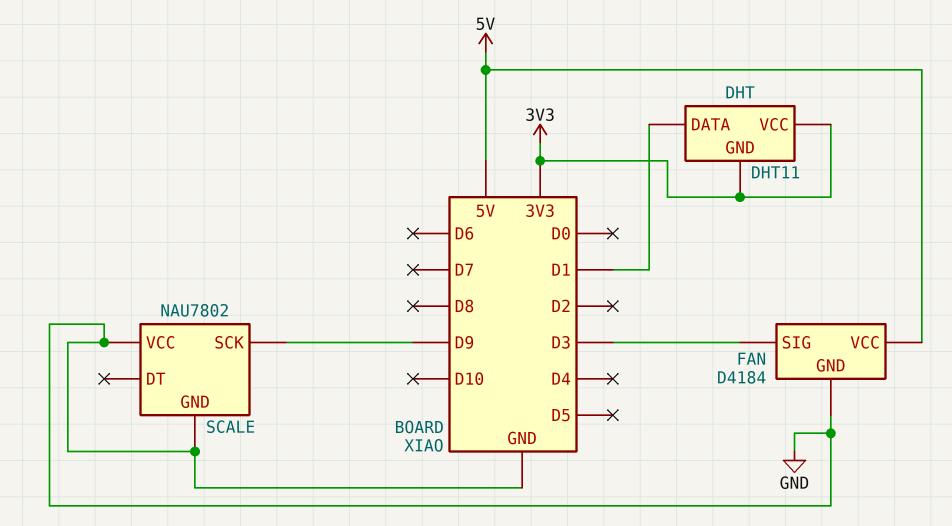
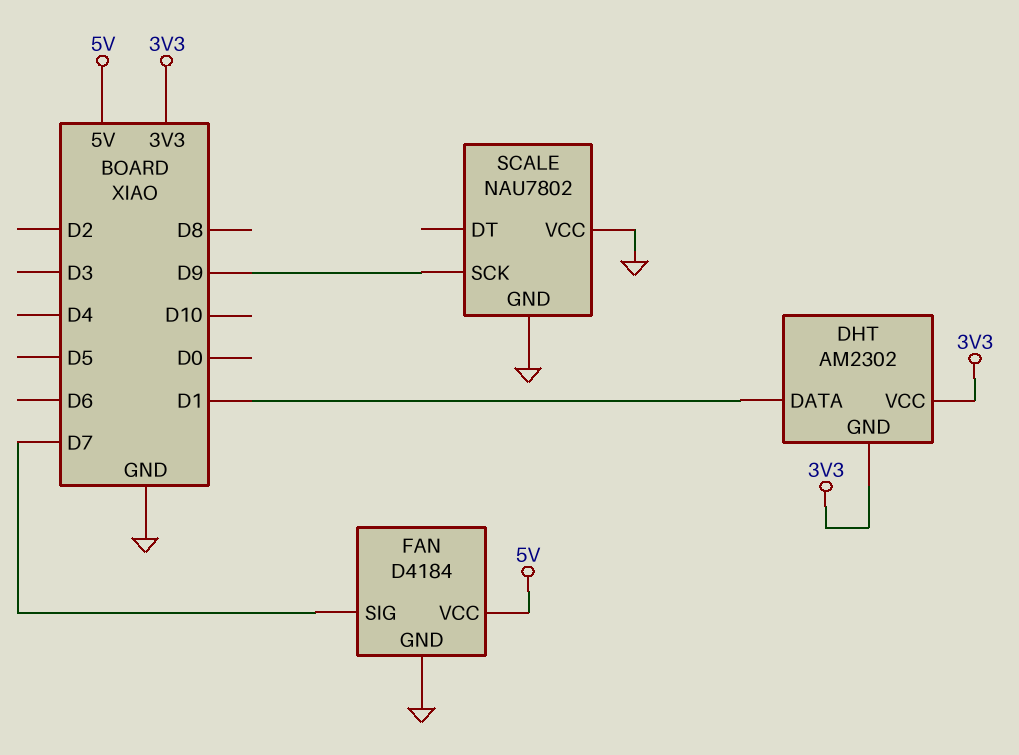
DHT: DHT11 -> AM2302
FAN pin SIG: D3 -> D7

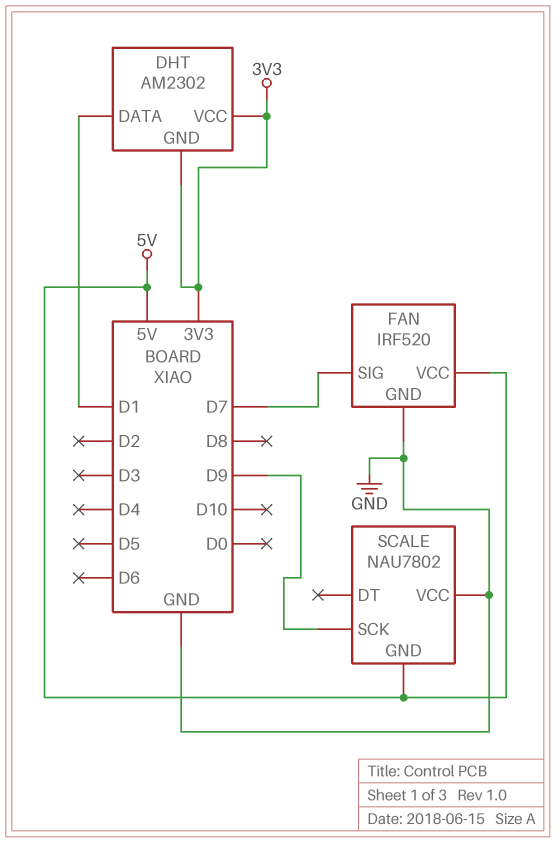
FAN: D4184 -> IRF520
SCALE pin GND: GND -> 5V

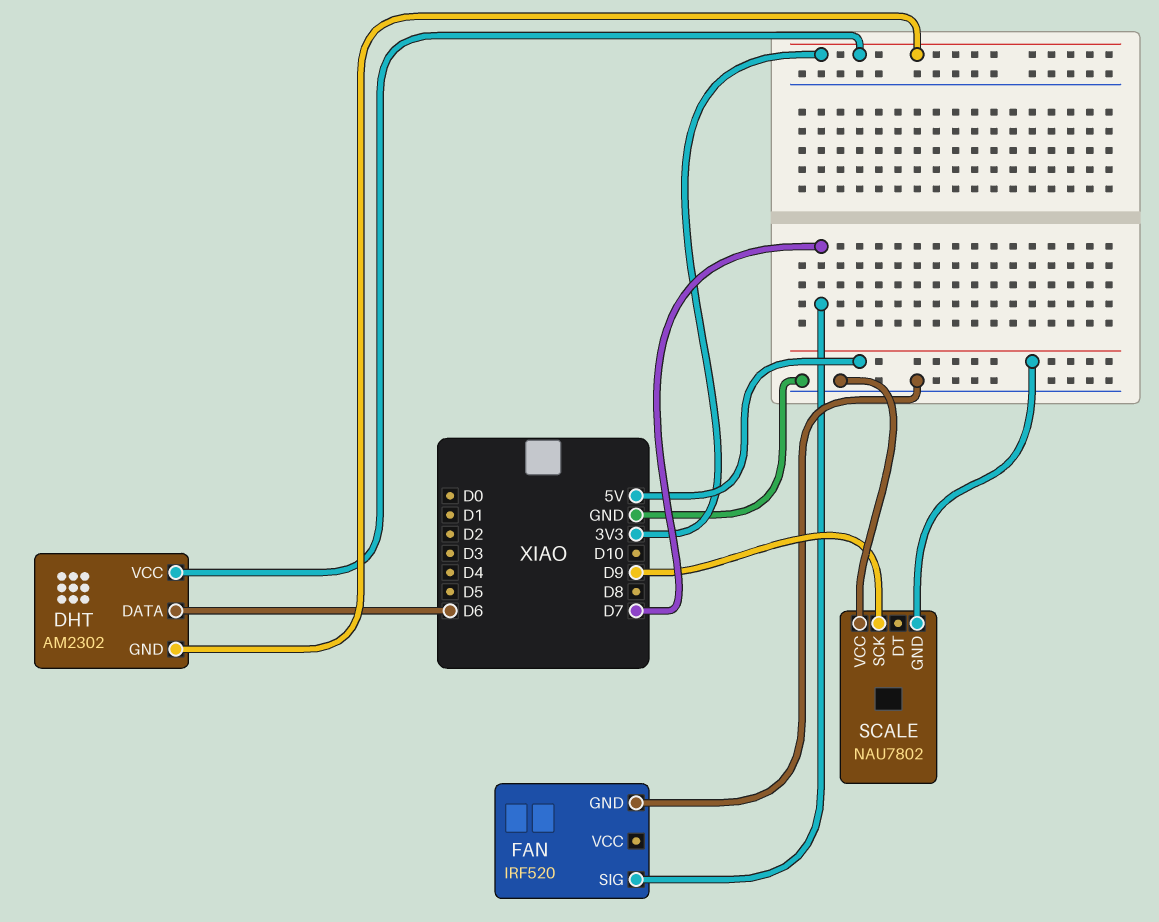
DHT pin DATA: D1 -> D6
FAN pin VCC: 5V -> none

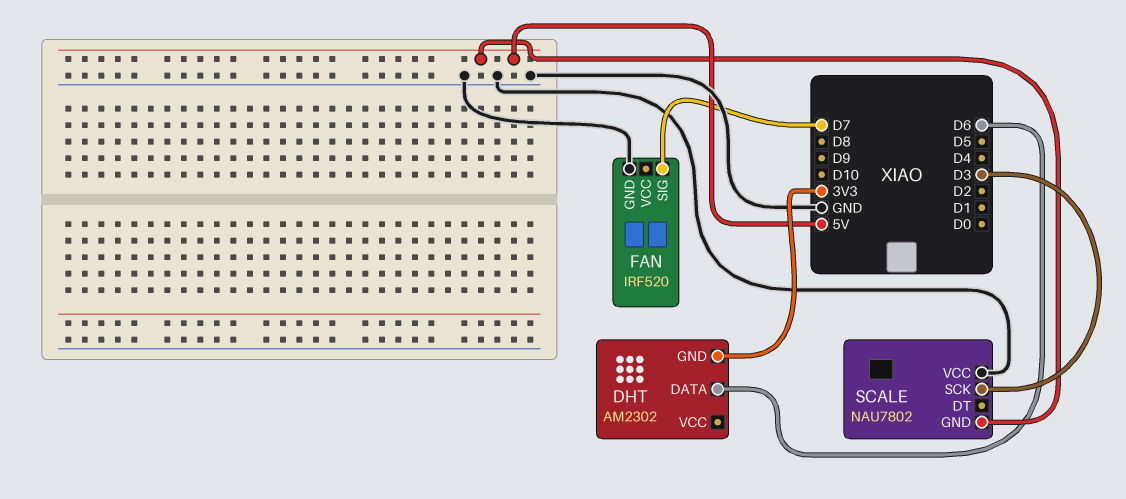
DHT pin VCC: 3V3 -> none
SCALE pin SCK: D9 -> D3

